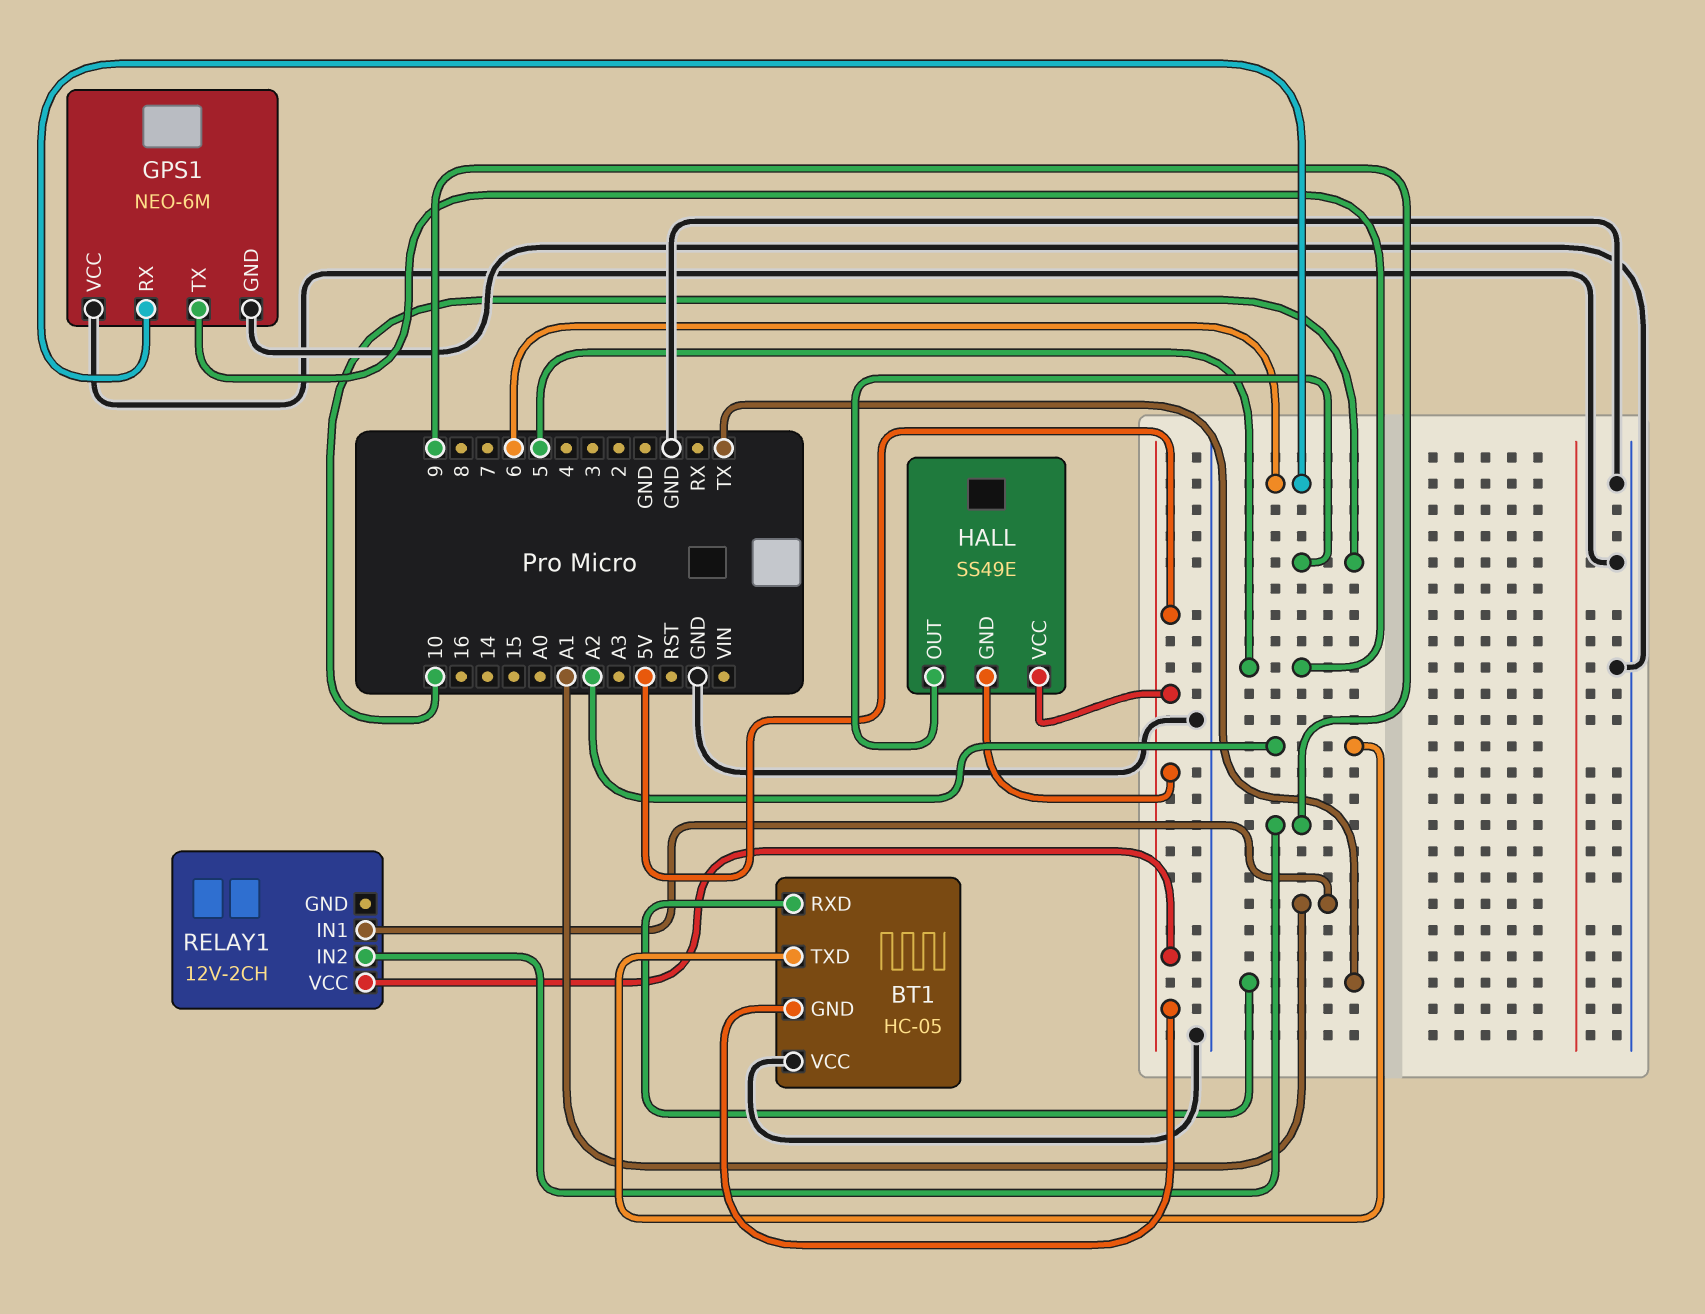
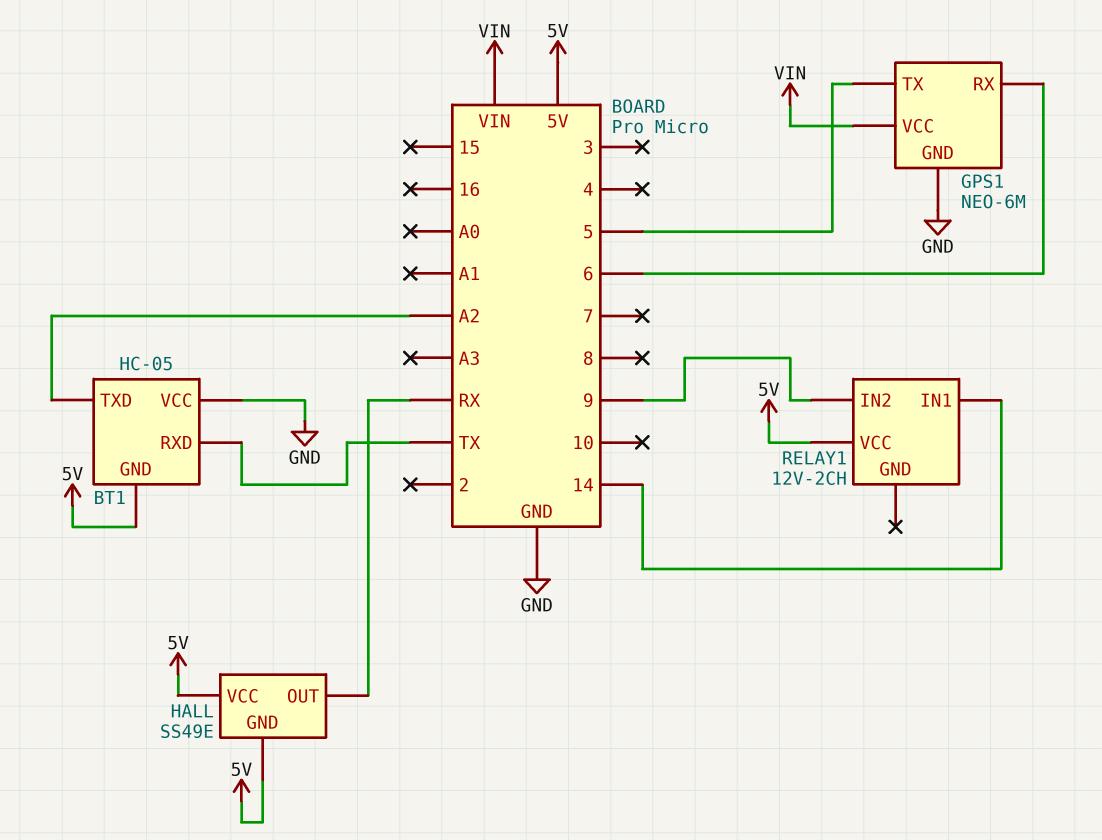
GPS1 pin VCC: GND -> VIN
HALL pin OUT: 10 -> RX
RELAY1 pin IN1: A1 -> 14

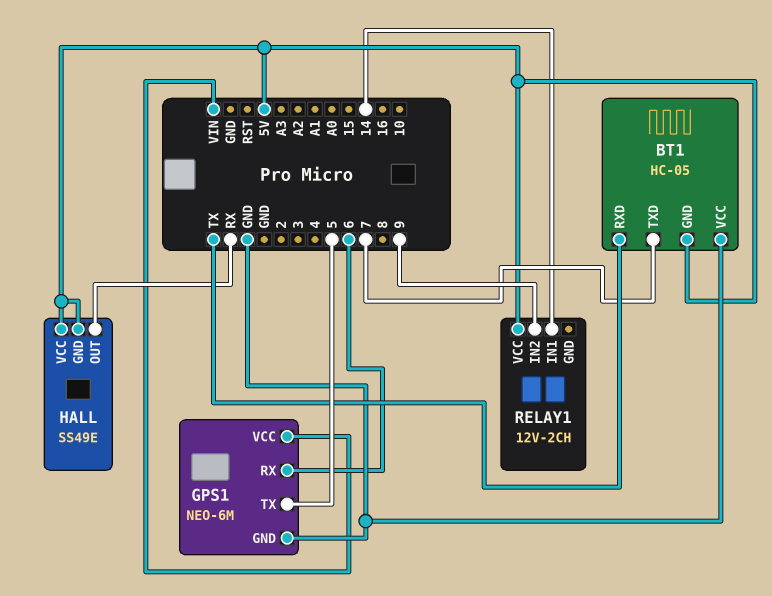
BT1 pin TXD: A2 -> 7

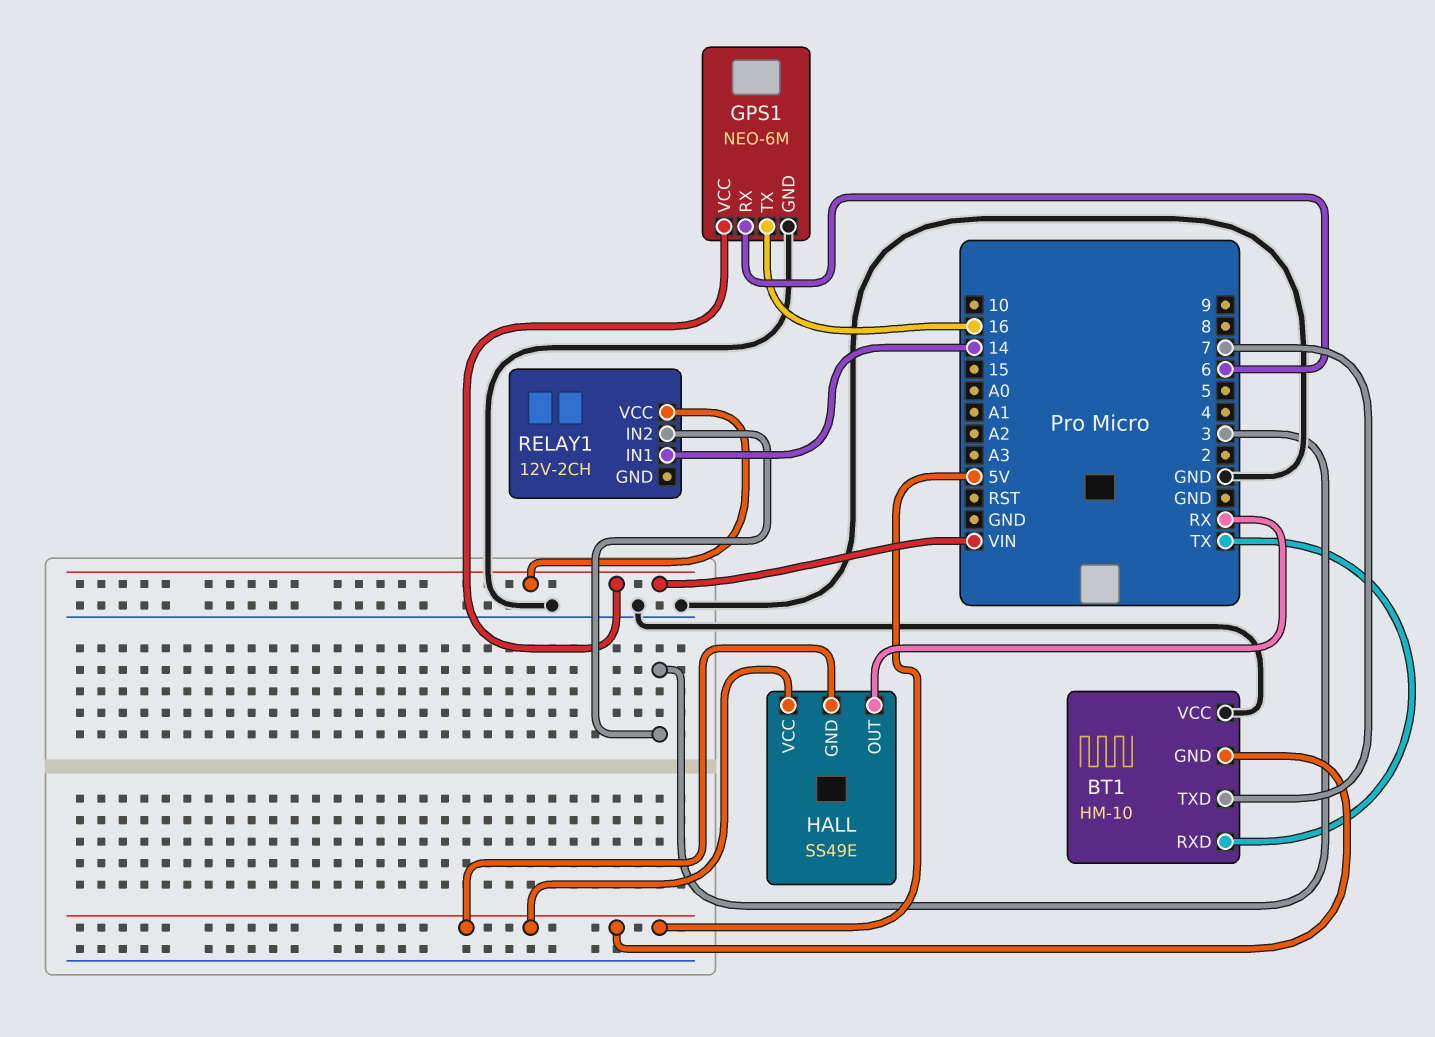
BT1: HC-05 -> HM-10
GPS1 pin TX: 5 -> 16
RELAY1 pin IN2: 9 -> 3
RELAY1 pin VCC: 5V -> VIN

